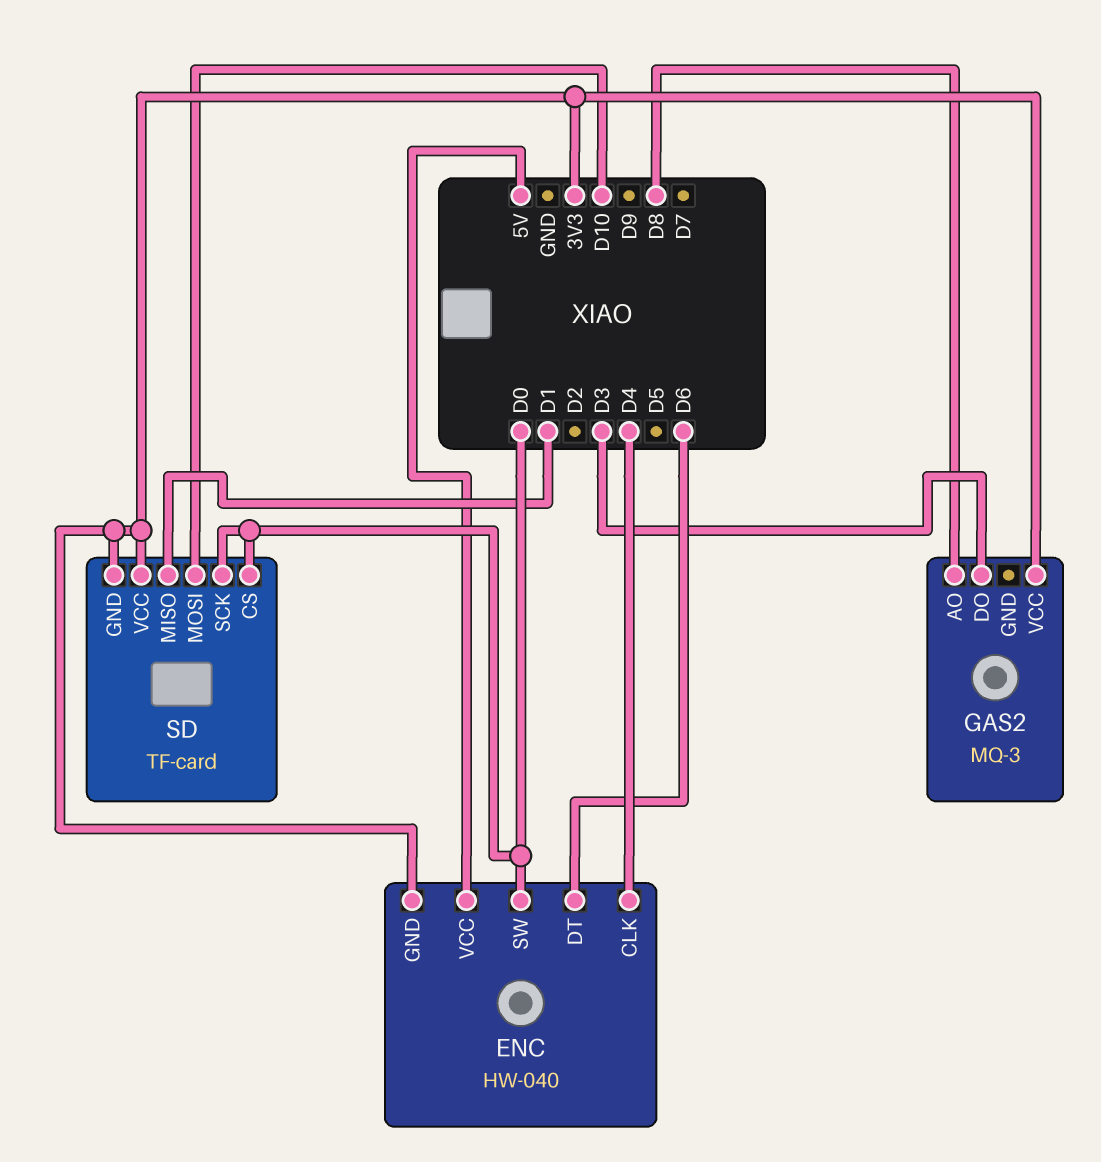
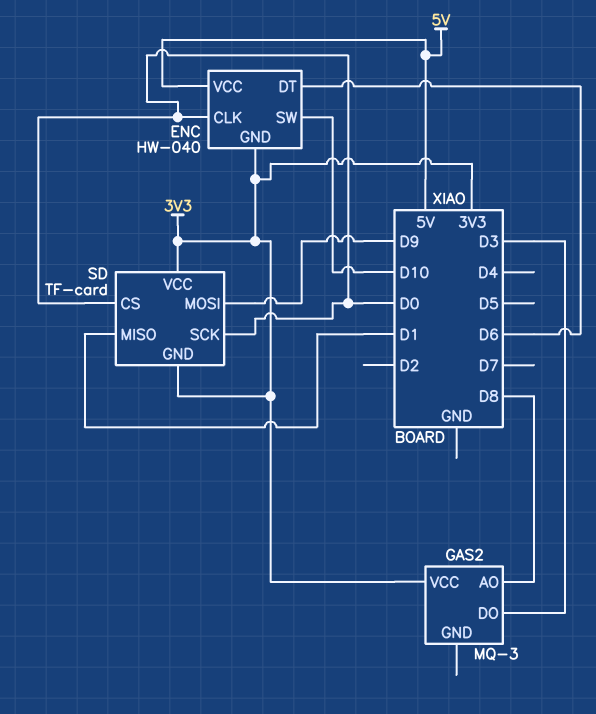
ENC pin CLK: D4 -> D0
ENC pin SW: D0 -> D10
SD pin MOSI: D10 -> D9

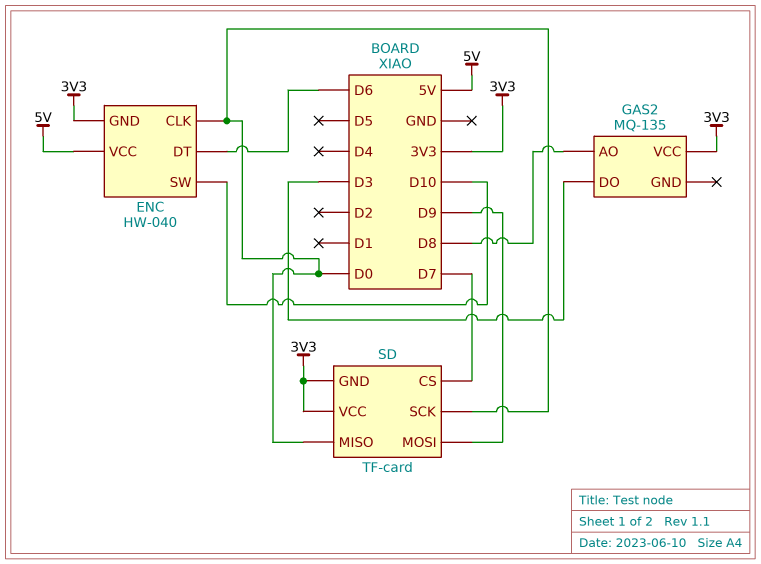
GAS2: MQ-3 -> MQ-135
SD pin CS: D0 -> D7
SD pin MISO: D1 -> D0

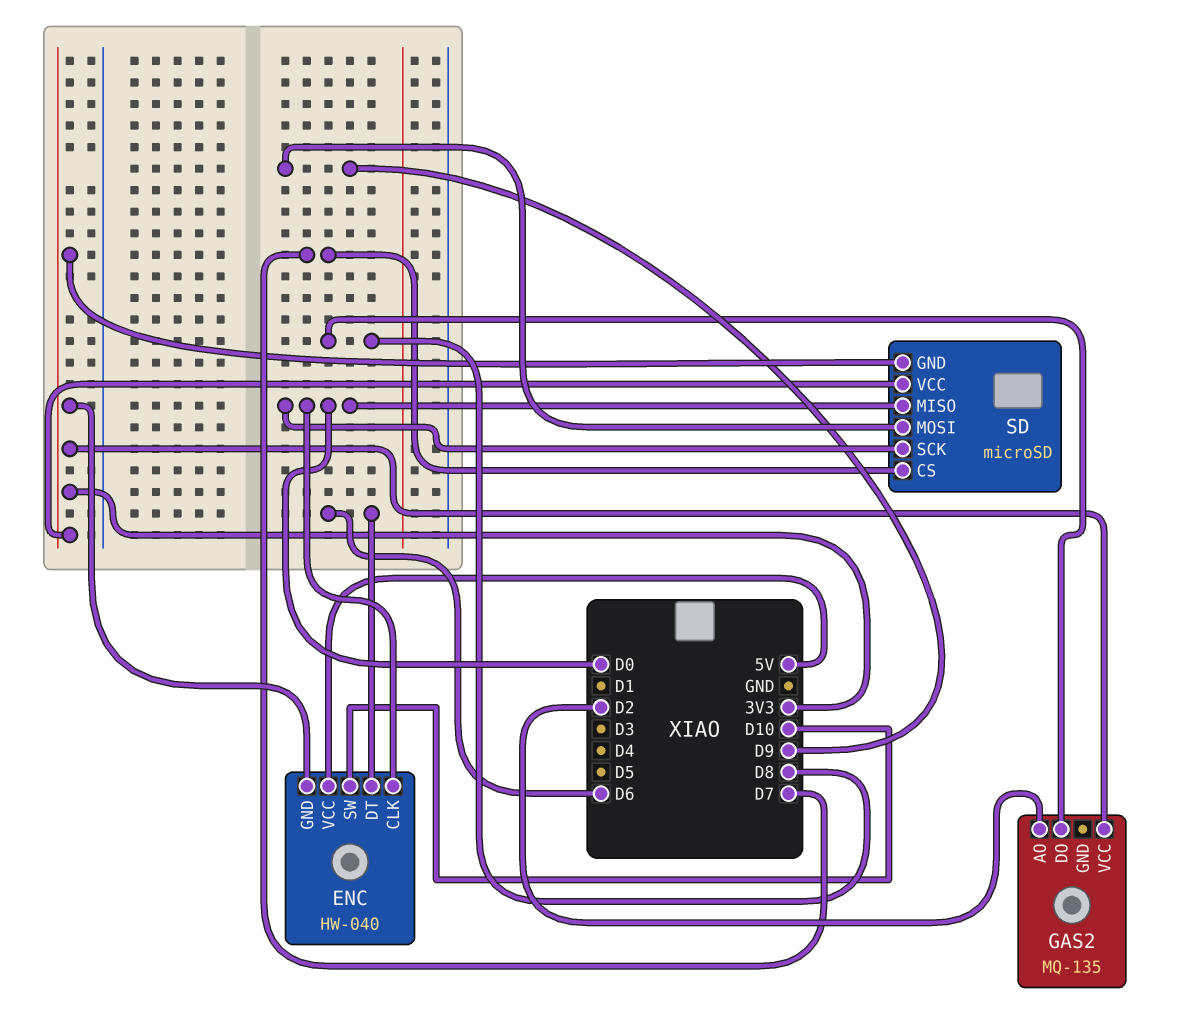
GAS2 pin AO: D8 -> D2
GAS2 pin DO: D3 -> D8
SD: TF-card -> microSD

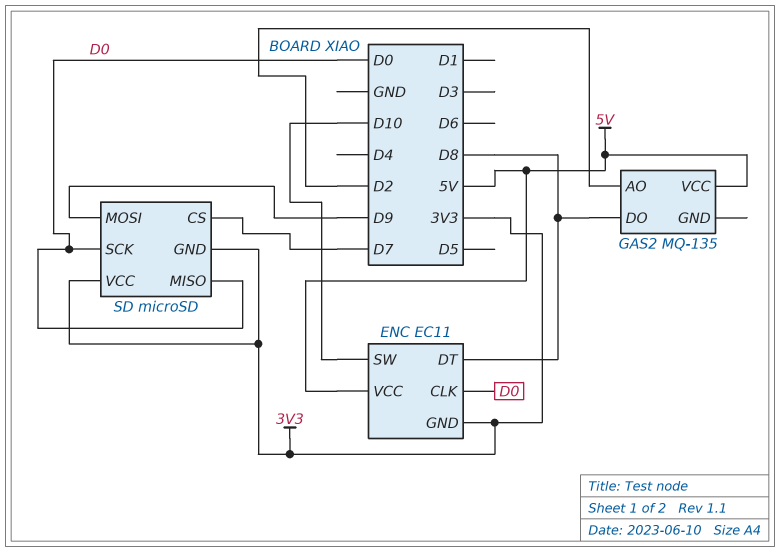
ENC: HW-040 -> EC11
ENC pin DT: D6 -> D8
GAS2 pin VCC: 3V3 -> 5V

